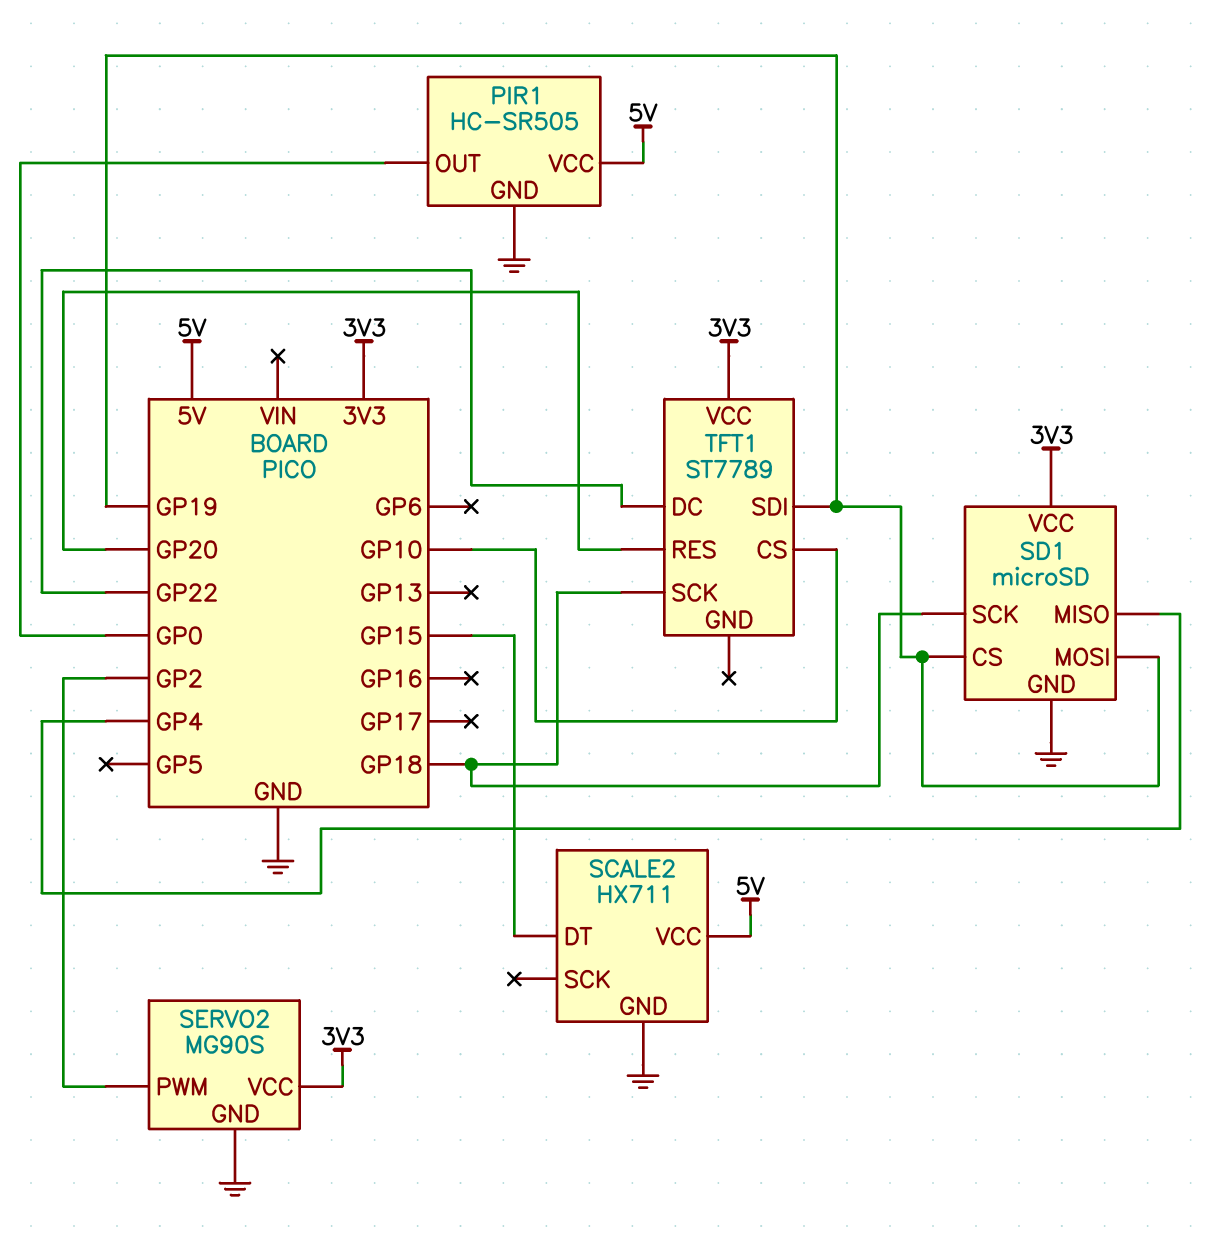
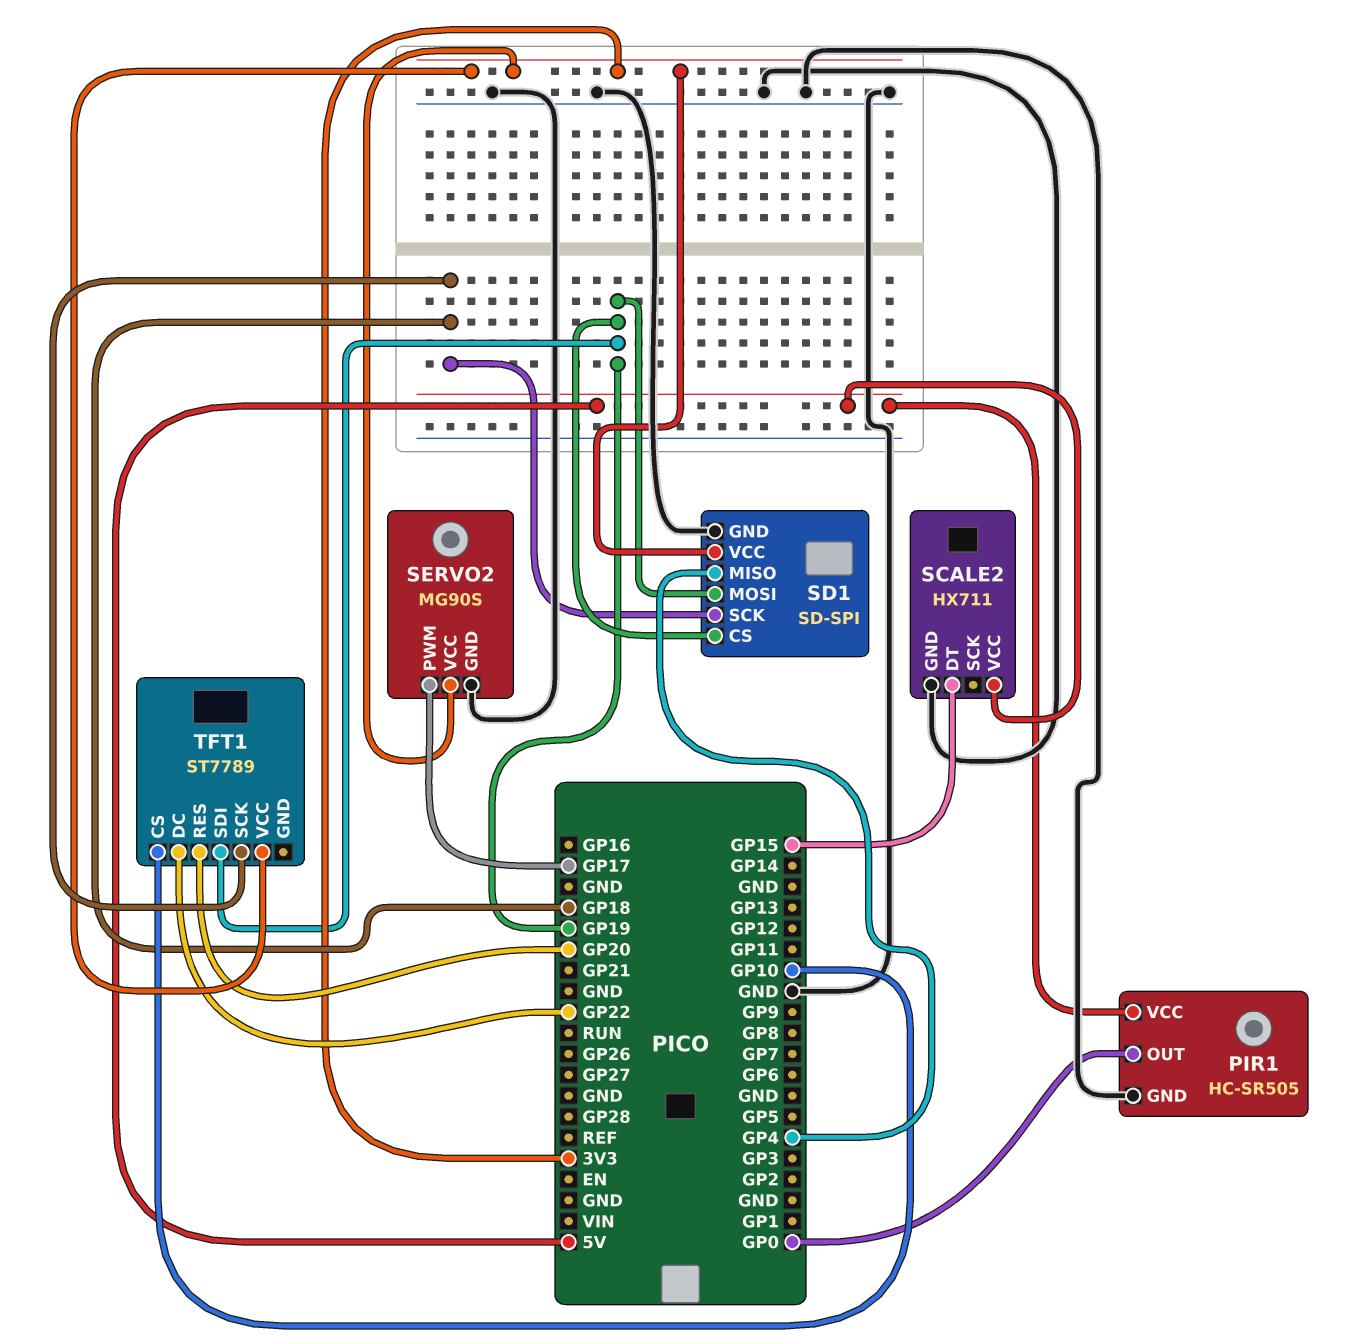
SD1: microSD -> SD-SPI
SERVO2 pin PWM: GP2 -> GP17

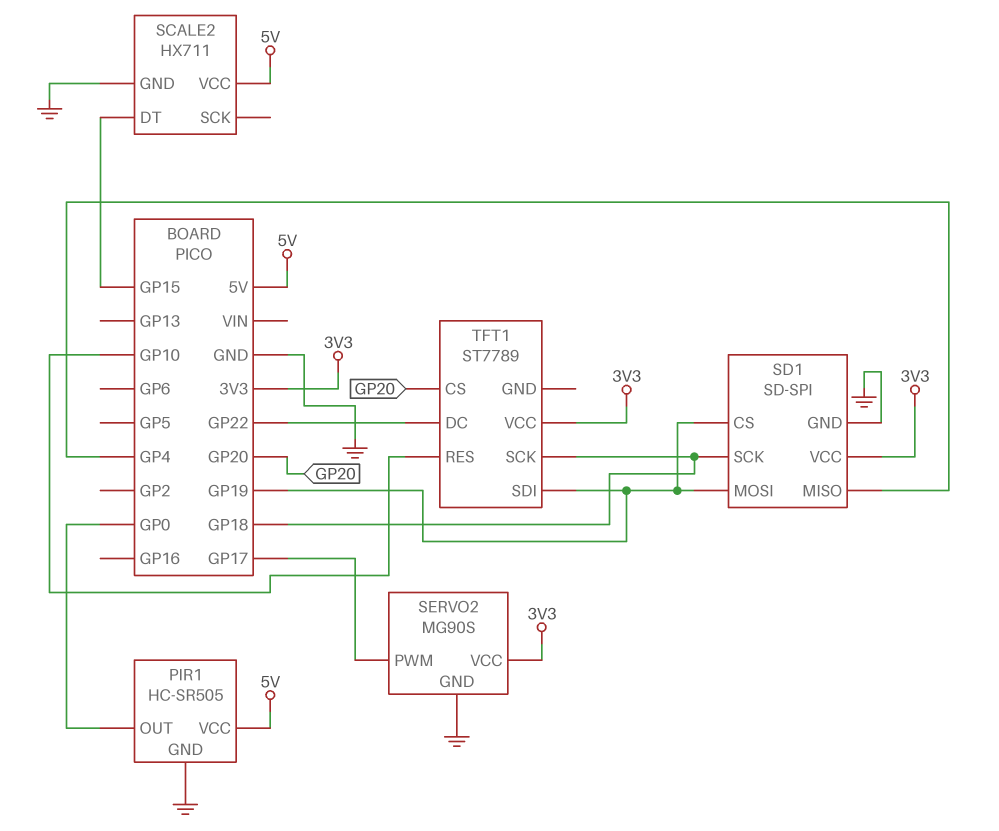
TFT1 pin CS: GP10 -> GP20
TFT1 pin RES: GP20 -> GP10

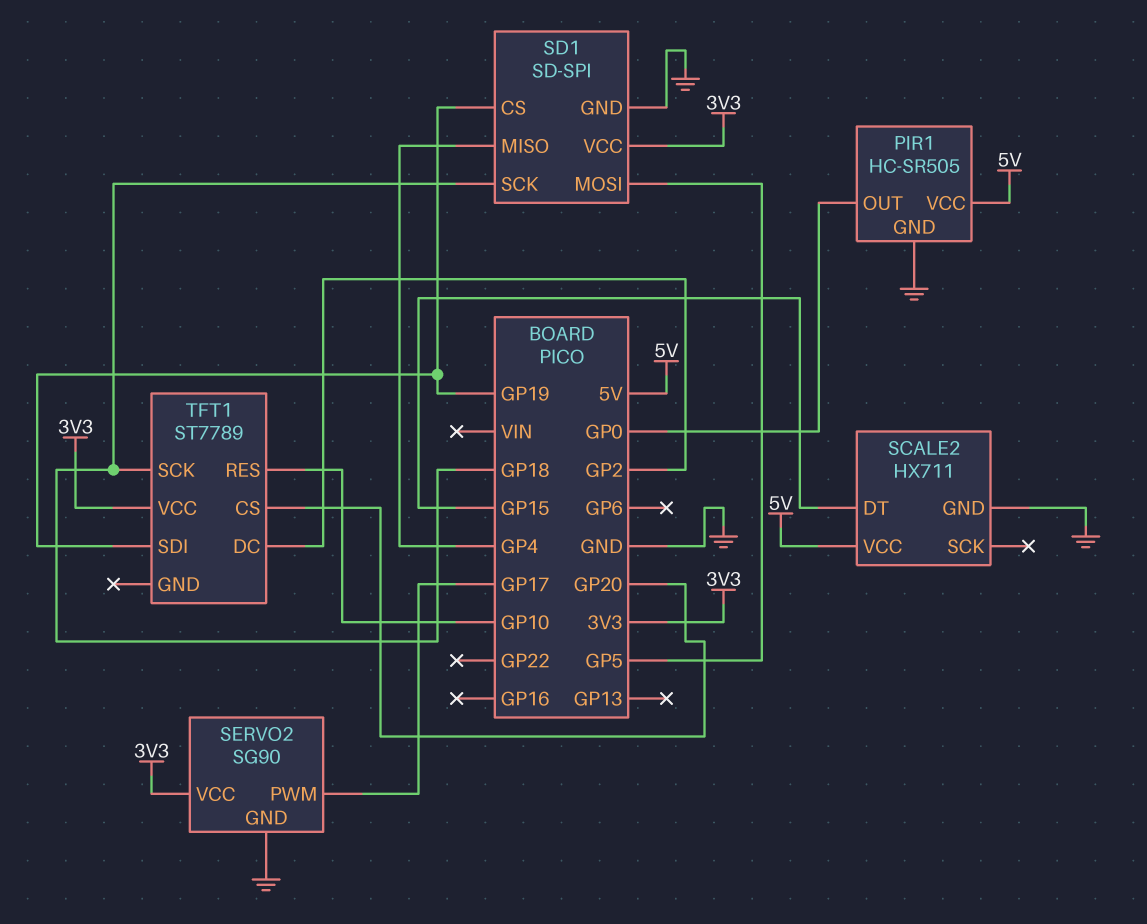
SD1 pin MOSI: GP19 -> GP5
SERVO2: MG90S -> SG90
TFT1 pin DC: GP22 -> GP2

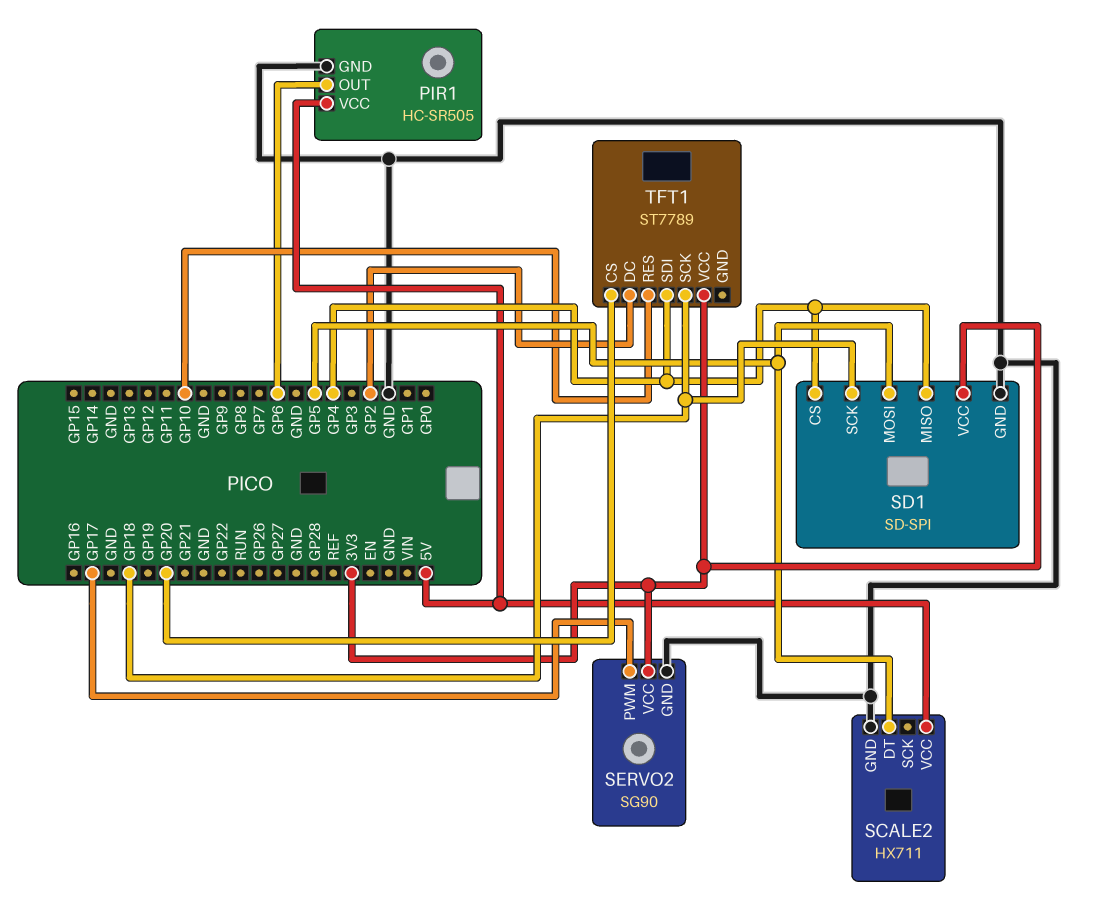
PIR1 pin OUT: GP0 -> GP6
SCALE2 pin DT: GP15 -> GP5
SD1 pin CS: GP19 -> GP4
TFT1 pin SDI: GP19 -> GP4

